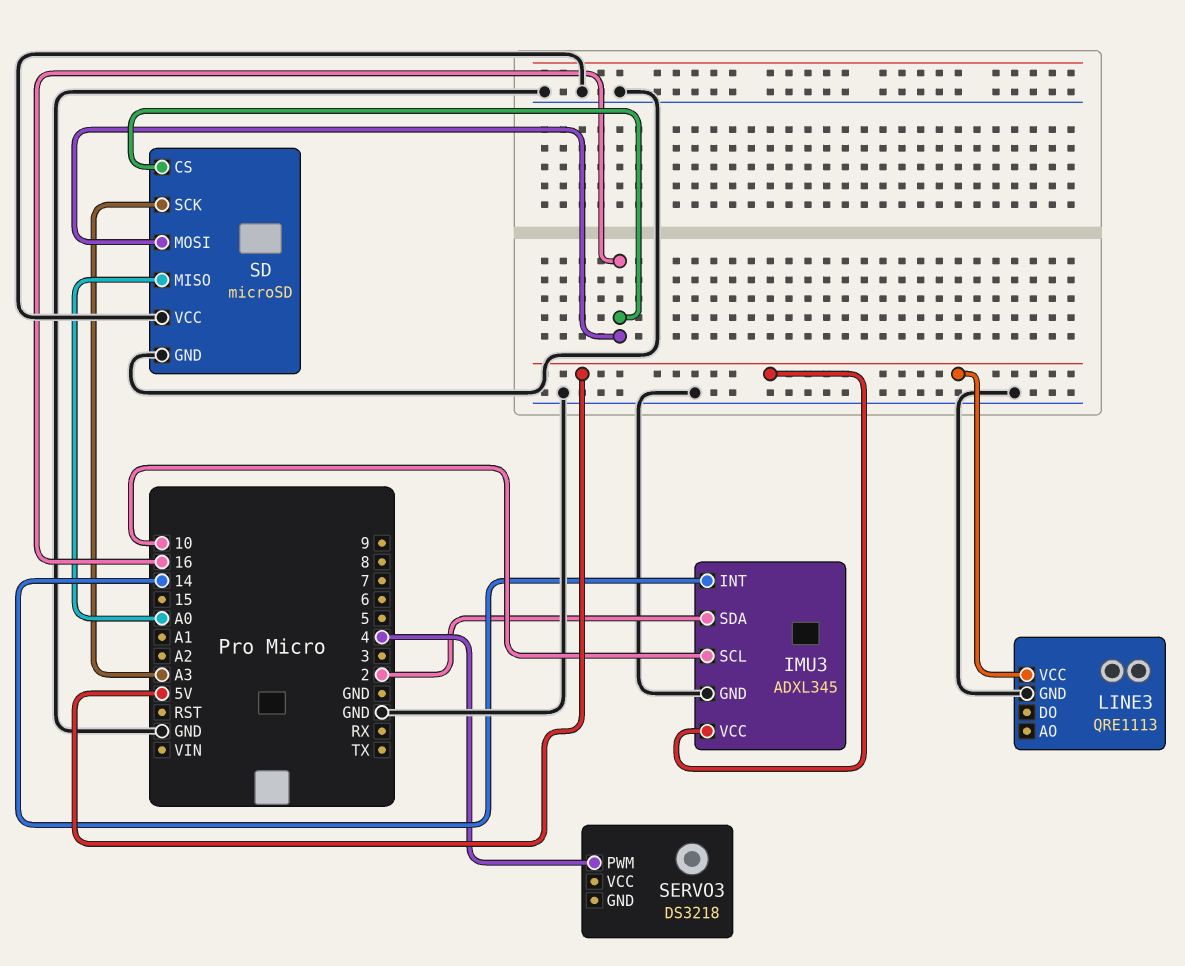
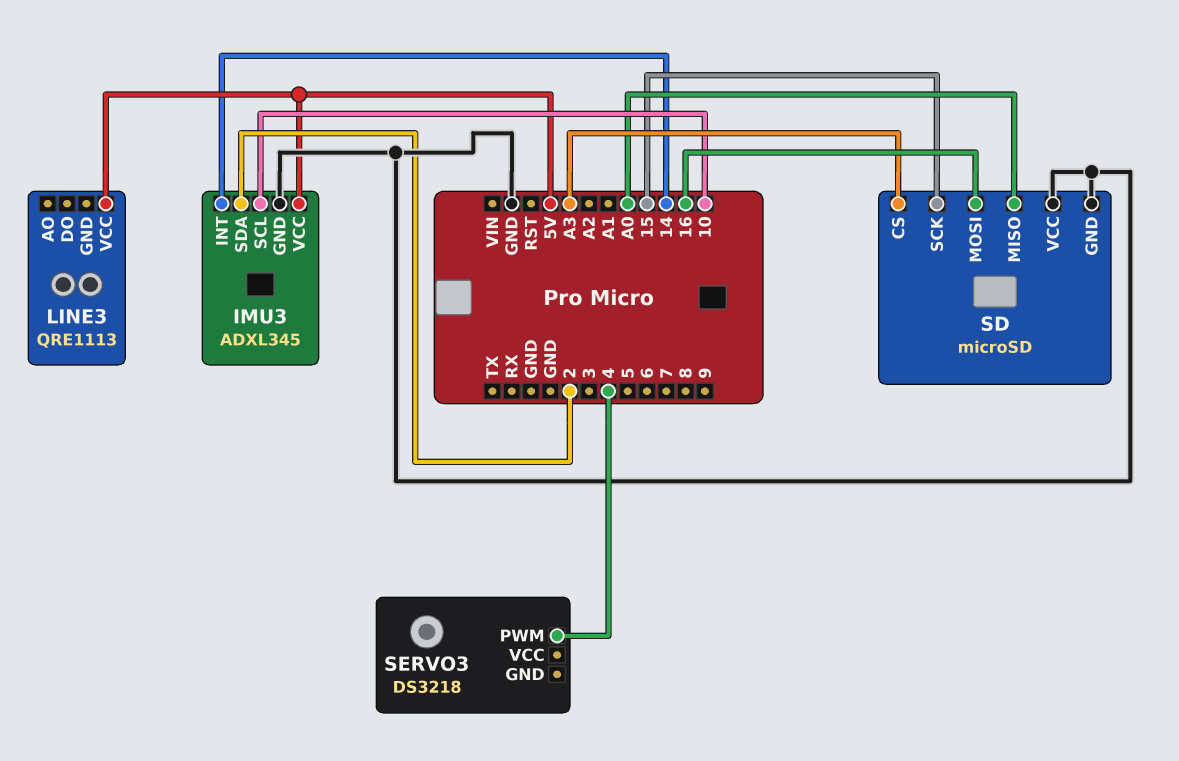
LINE3 pin GND: GND -> none
SD pin CS: 16 -> A3
SD pin SCK: A3 -> 15

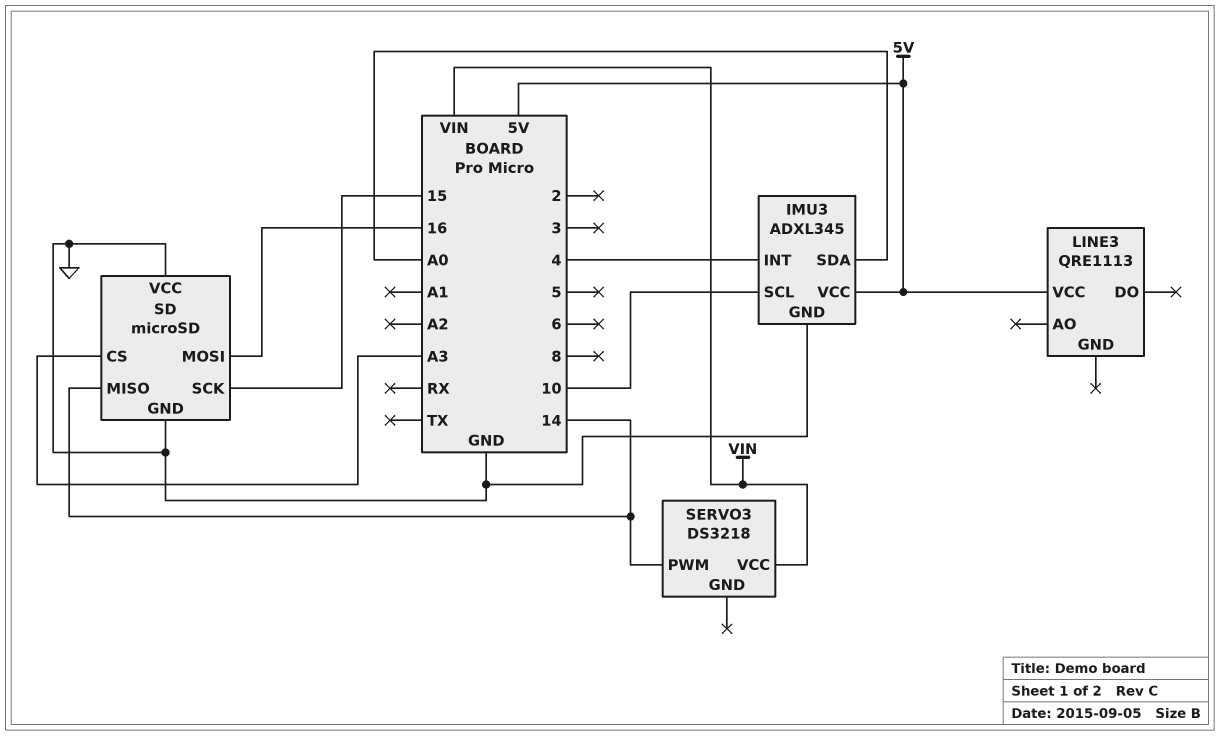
IMU3 pin INT: 14 -> 4
IMU3 pin SDA: 2 -> A0
SD pin MISO: A0 -> 14
SERVO3 pin PWM: 4 -> 14
SERVO3 pin VCC: none -> VIN

